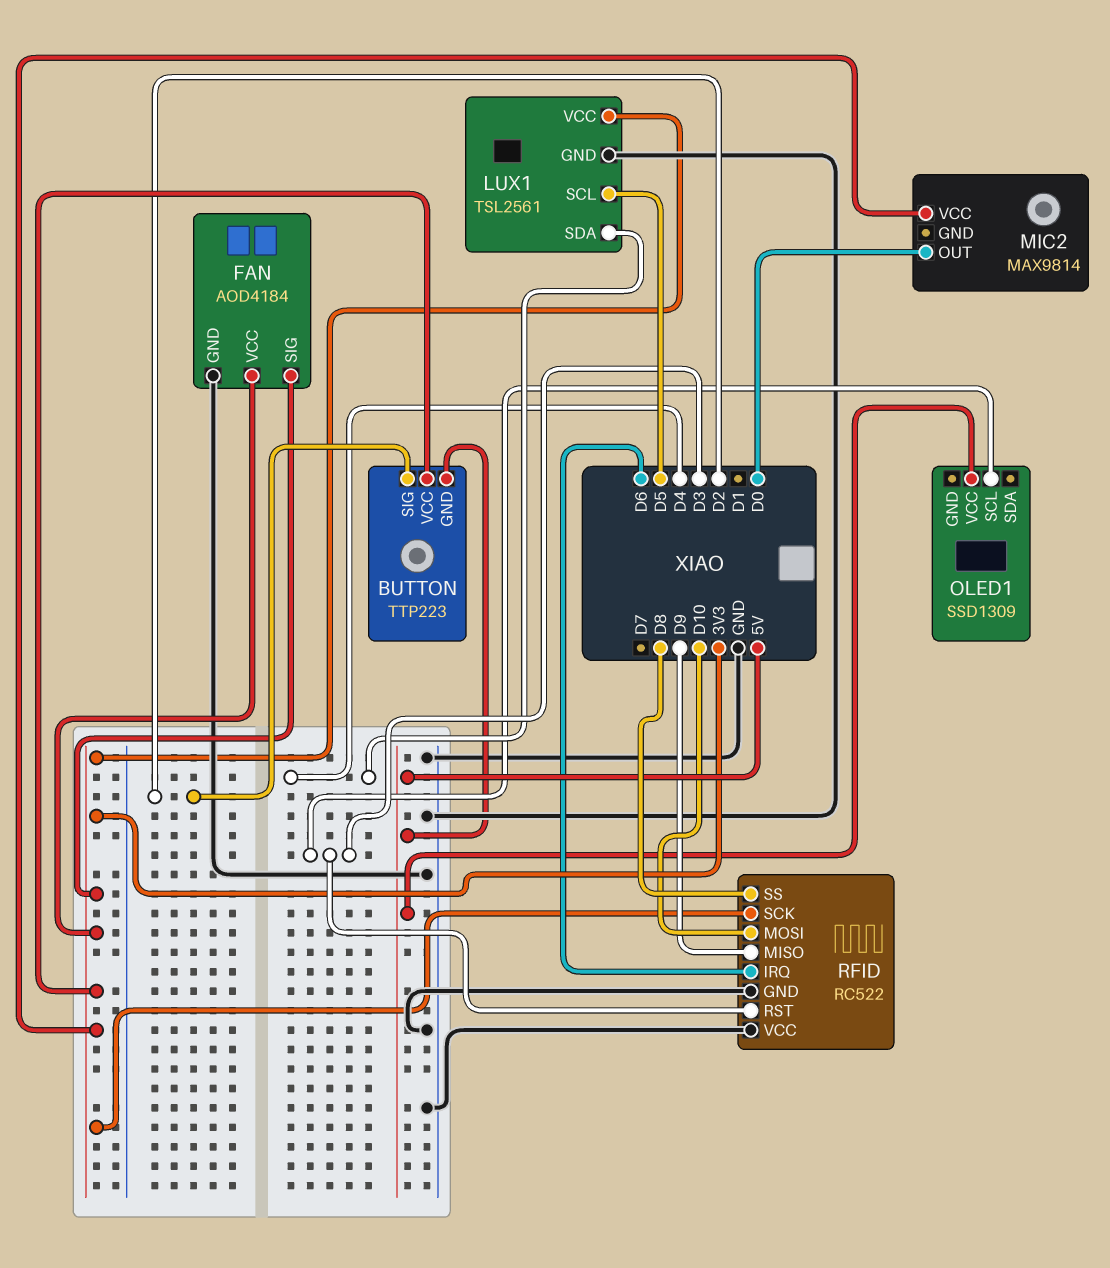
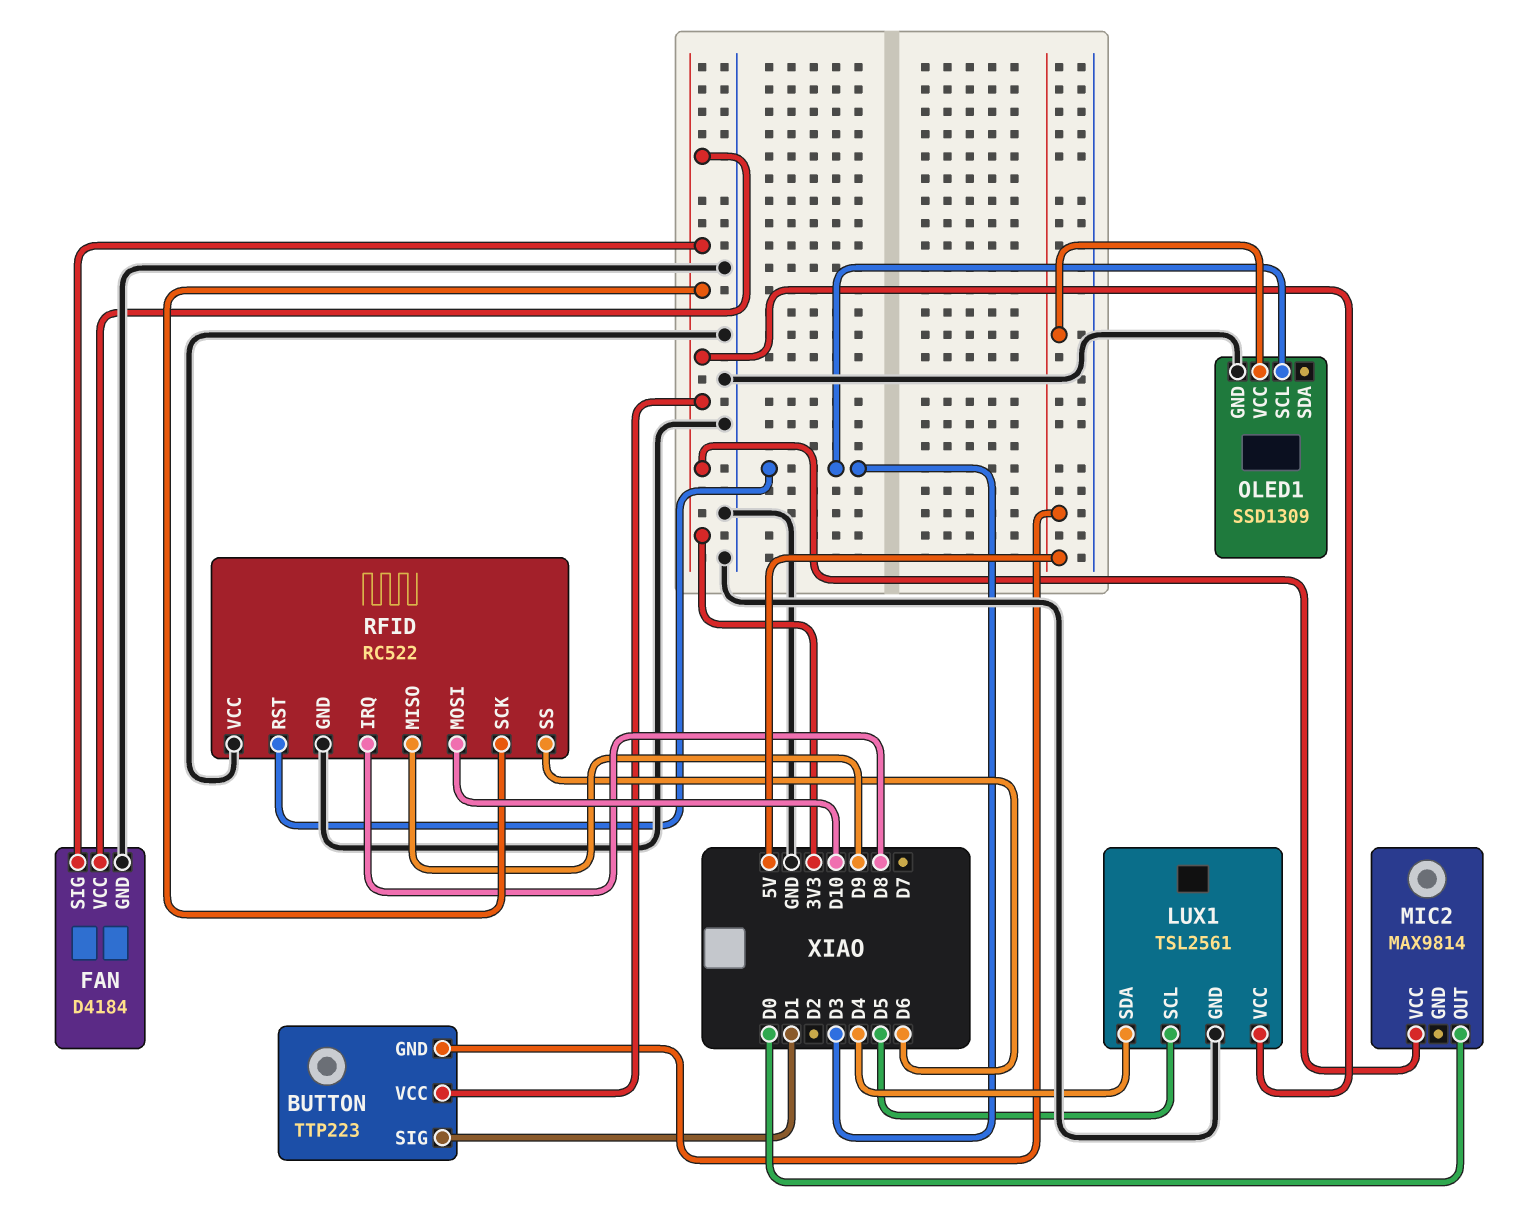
BUTTON pin SIG: D2 -> D1
FAN: AOD4184 -> D4184
OLED1 pin GND: none -> GND
RFID pin IRQ: D6 -> D8
RFID pin SS: D8 -> D6

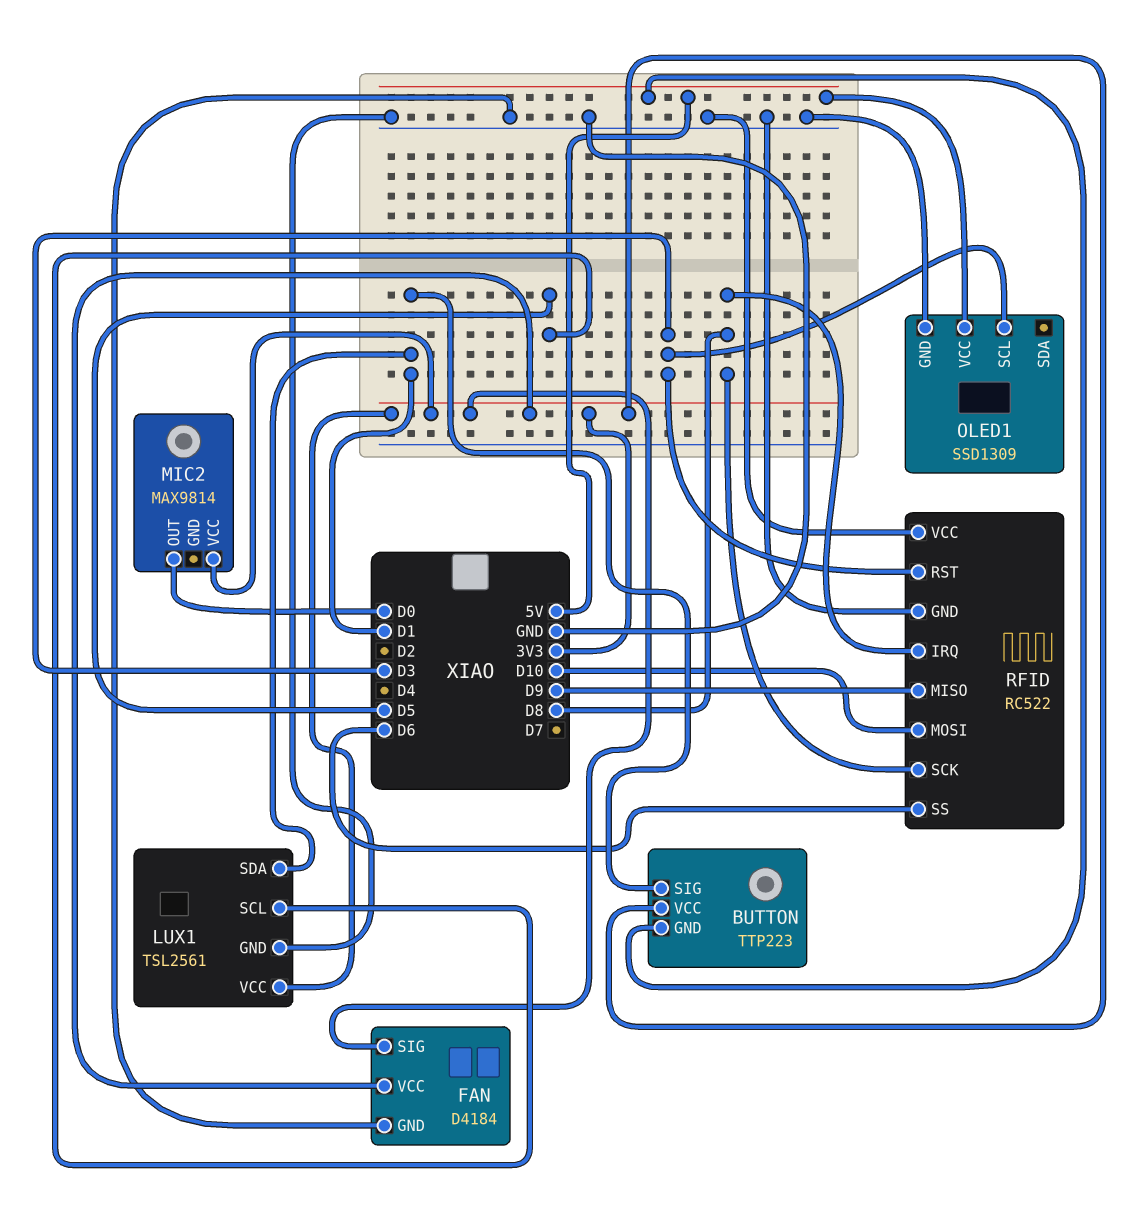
LUX1 pin SDA: D4 -> D1
RFID pin SCK: 3V3 -> D8

